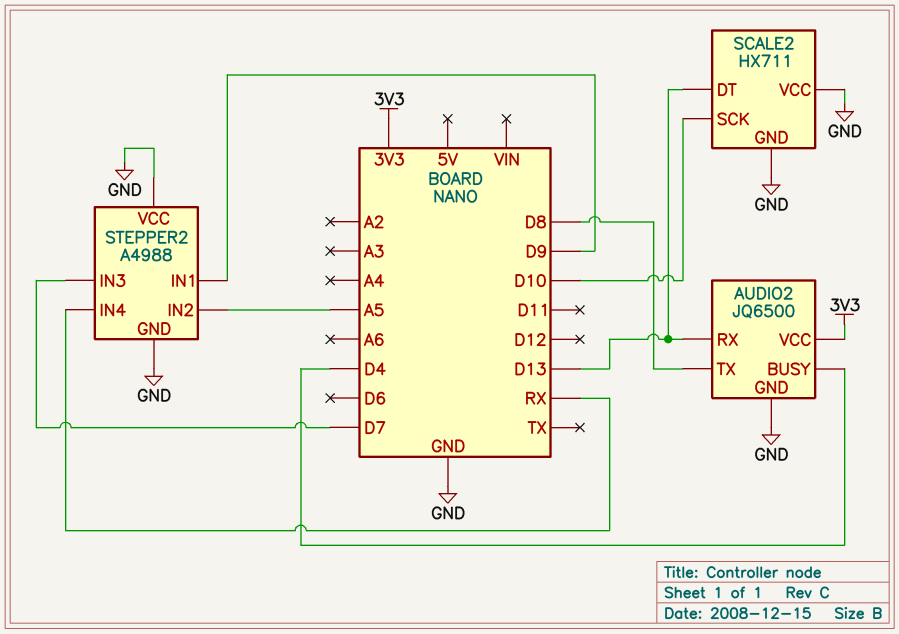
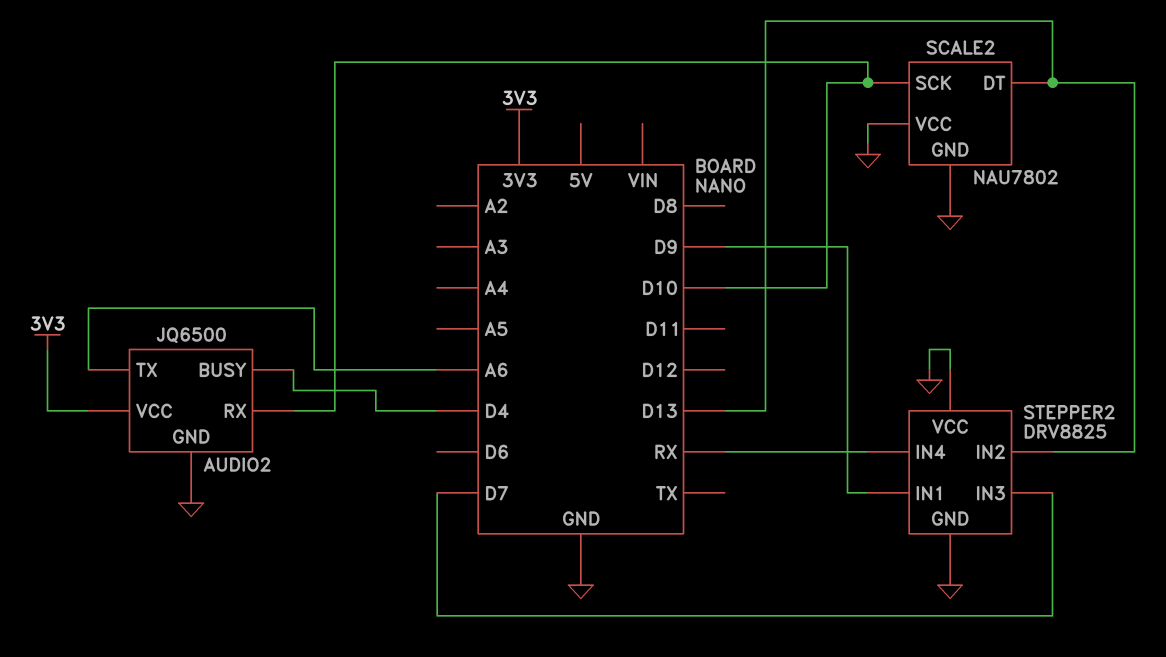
AUDIO2 pin RX: D13 -> D10
AUDIO2 pin TX: D8 -> A6
SCALE2: HX711 -> NAU7802
STEPPER2: A4988 -> DRV8825
STEPPER2 pin IN2: A5 -> D13

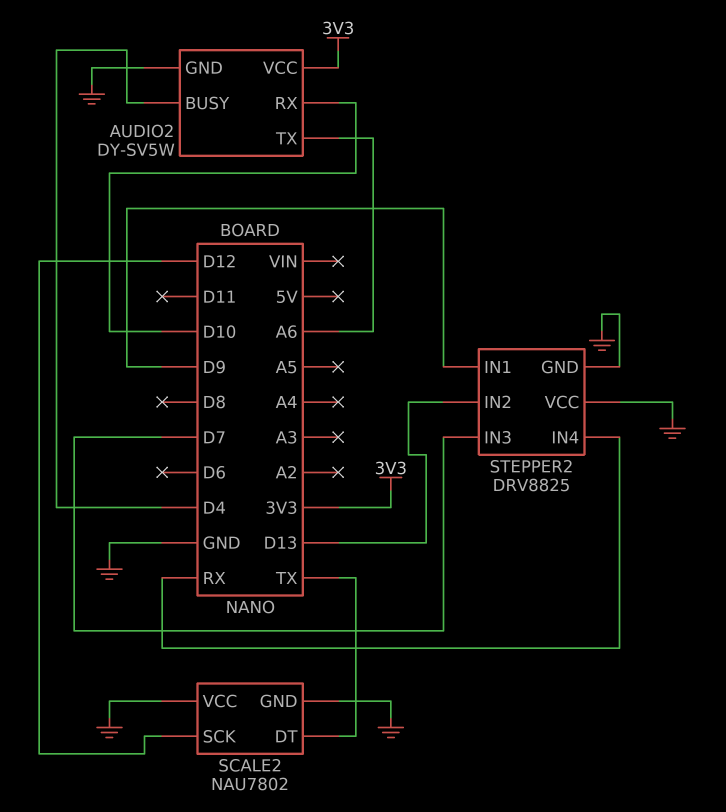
AUDIO2: JQ6500 -> DY-SV5W
SCALE2 pin DT: D13 -> TX
SCALE2 pin SCK: D10 -> D12

